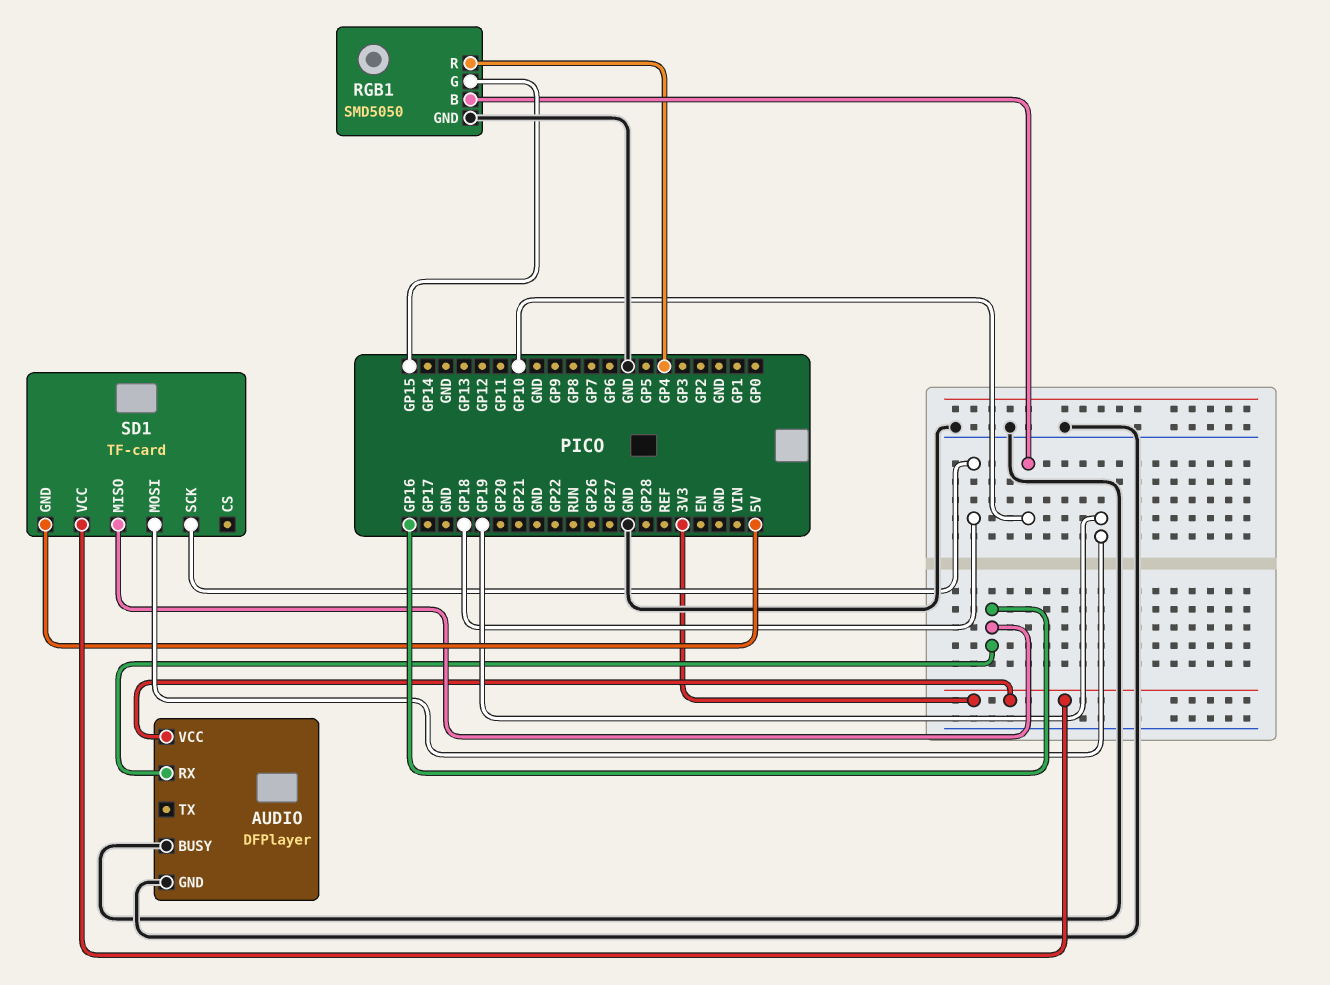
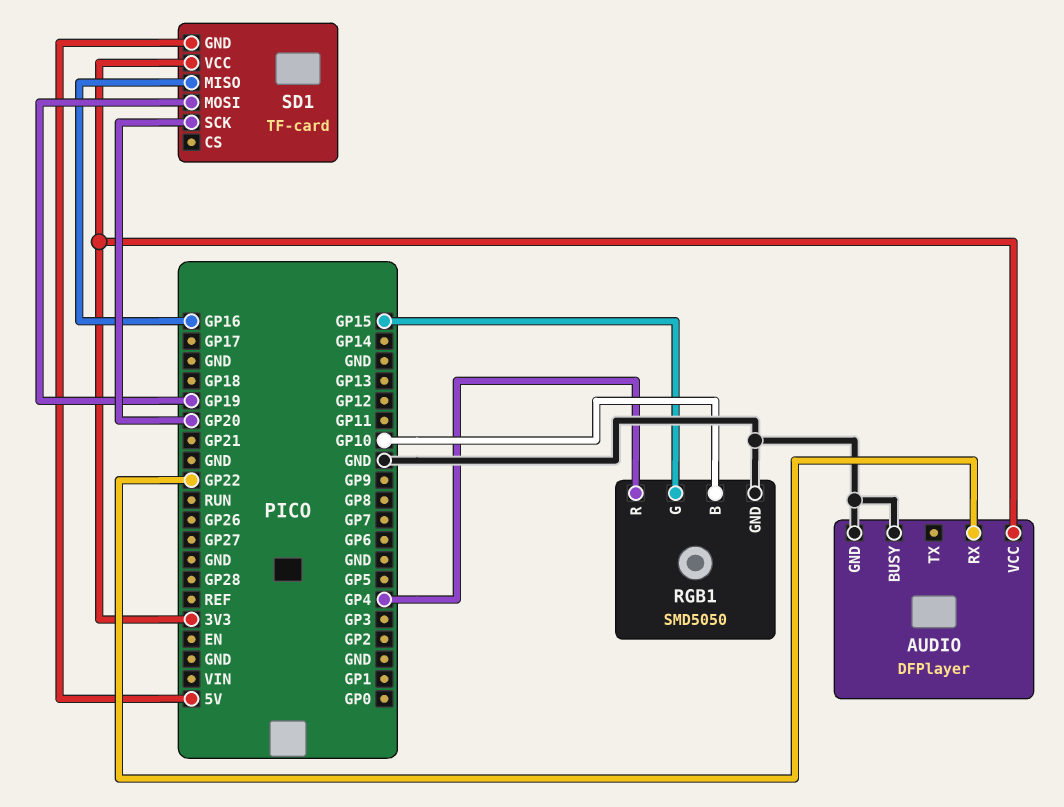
AUDIO pin RX: GP16 -> GP22
SD1 pin SCK: GP18 -> GP20

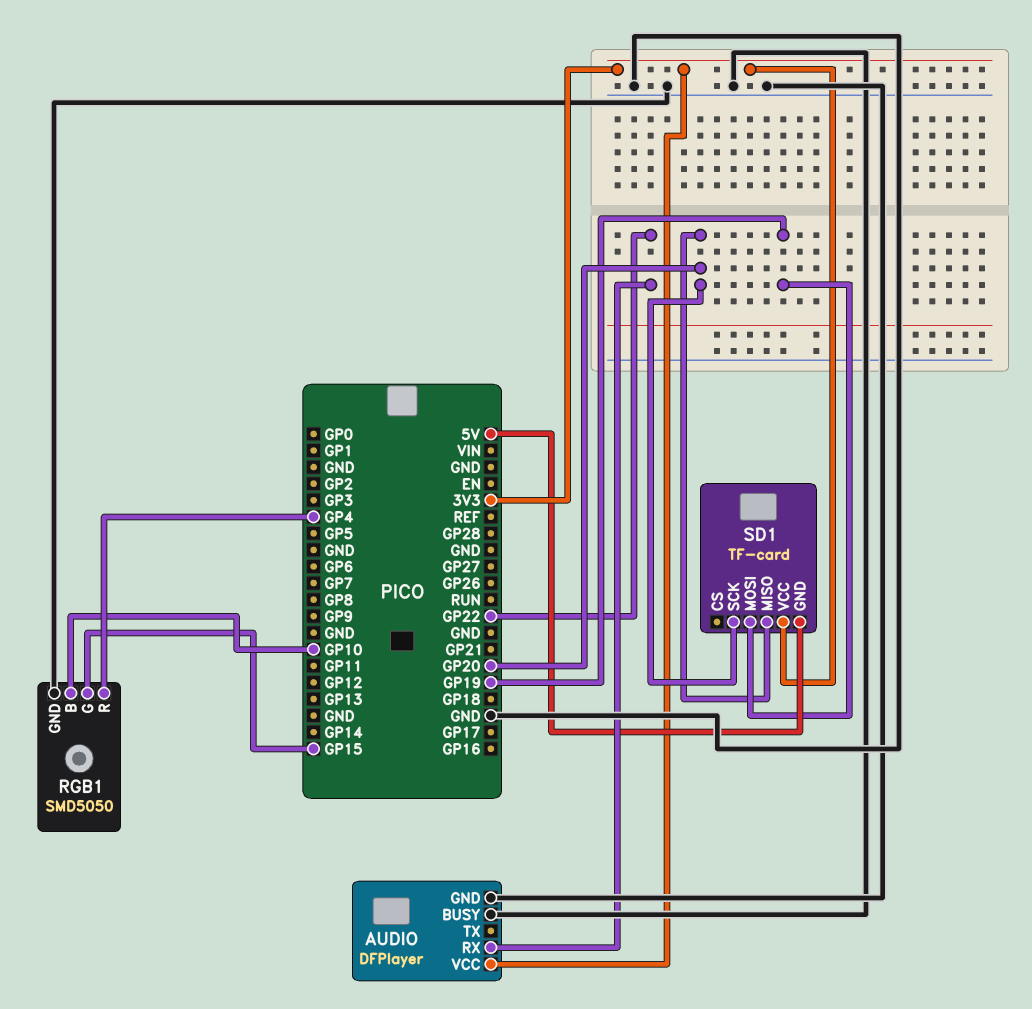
SD1 pin MISO: GP16 -> GP20

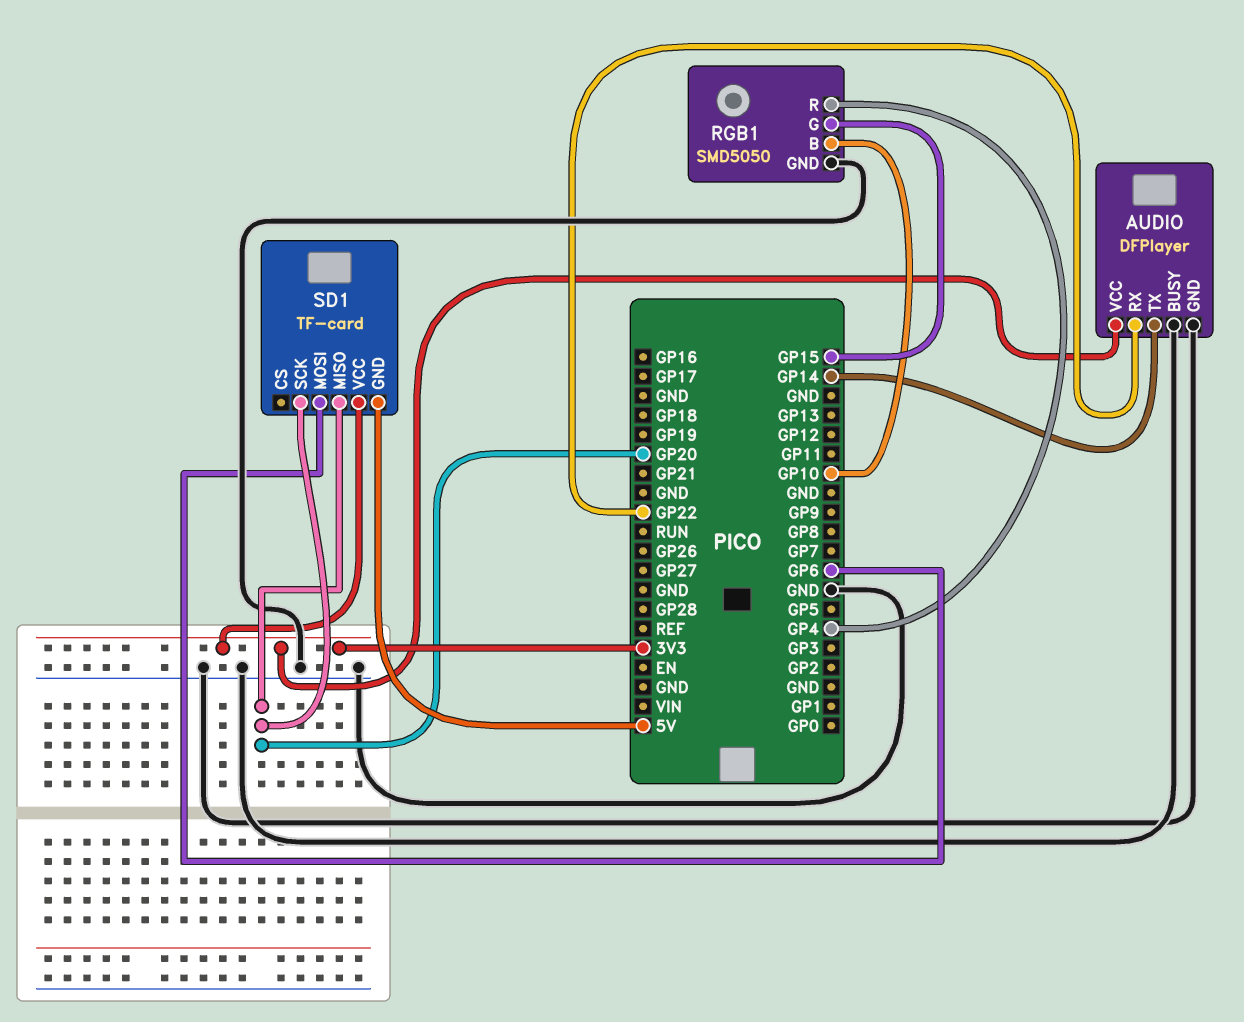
AUDIO pin TX: none -> GP14
SD1 pin MOSI: GP19 -> GP6

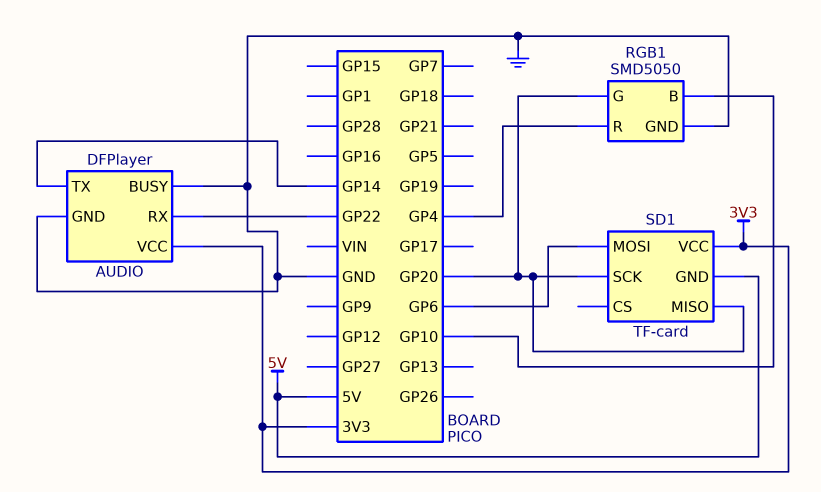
RGB1 pin G: GP15 -> GP20

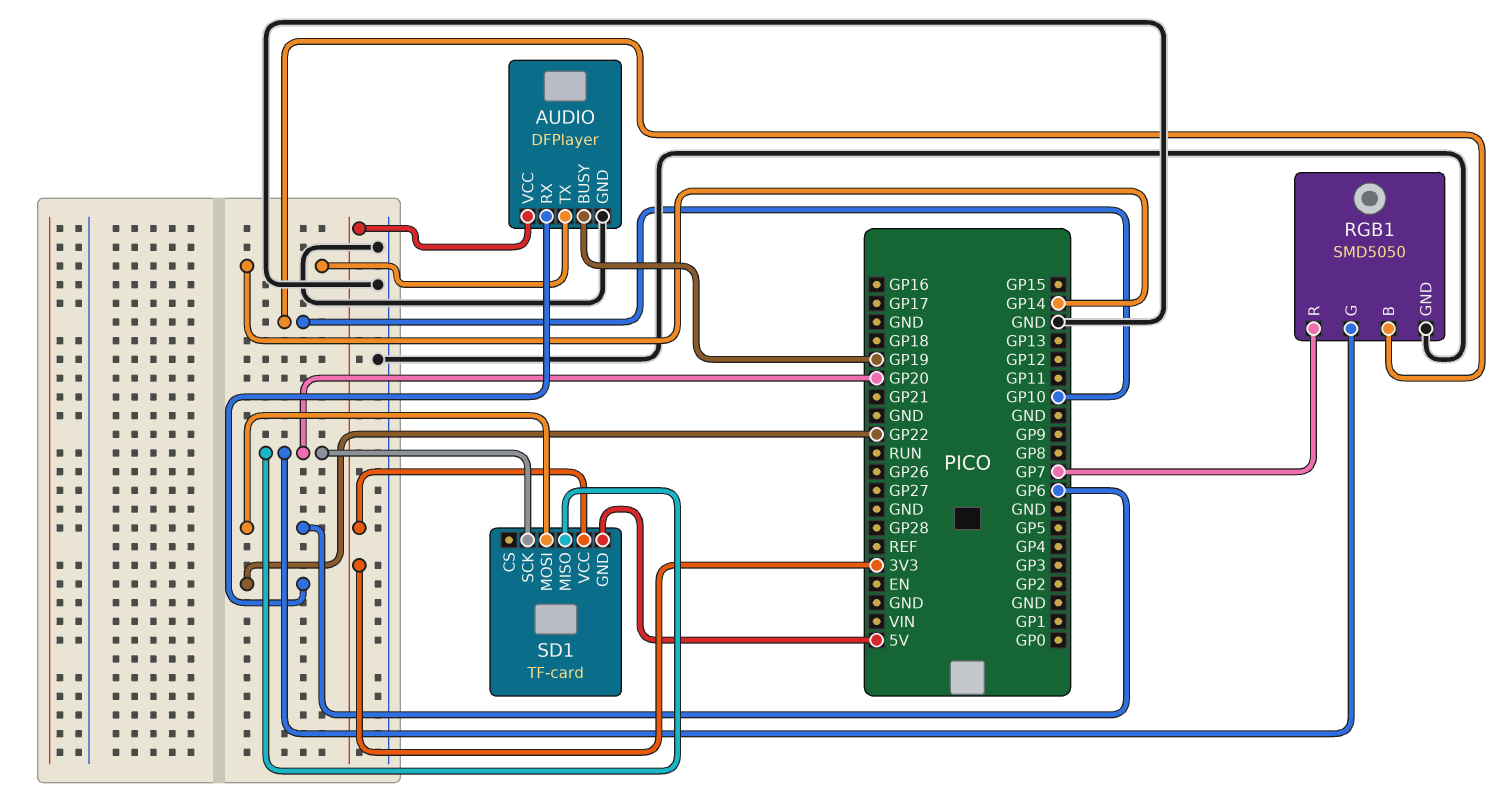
AUDIO pin BUSY: GND -> GP19
RGB1 pin R: GP4 -> GP7

